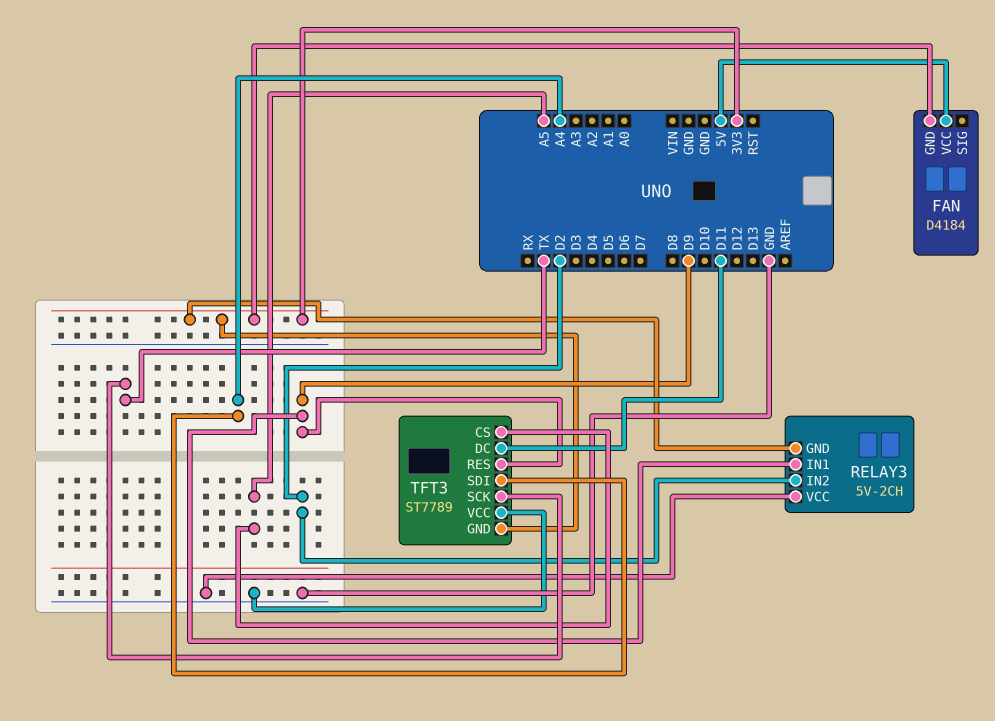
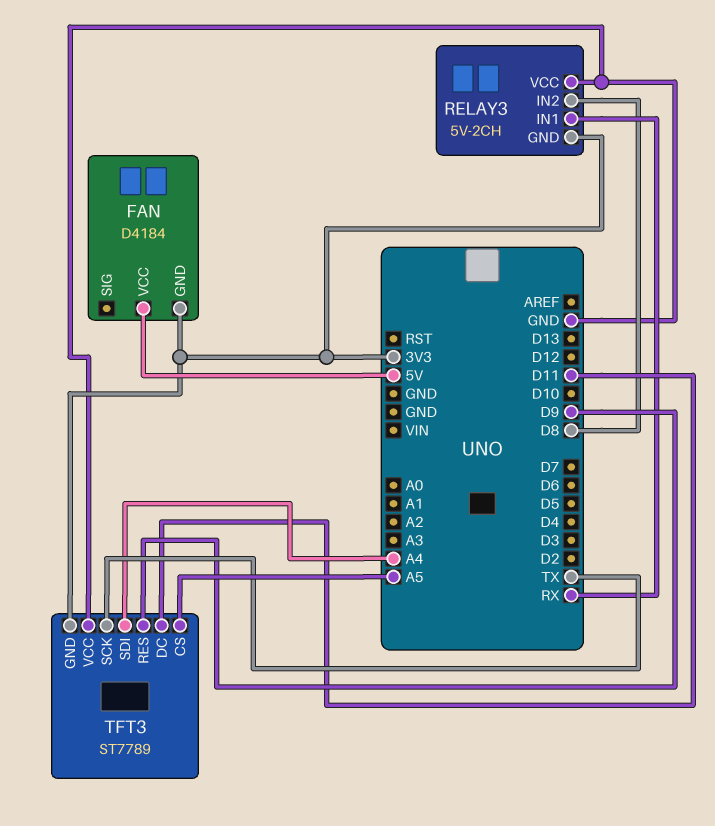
RELAY3 pin IN1: D9 -> RX
RELAY3 pin IN2: D2 -> D8

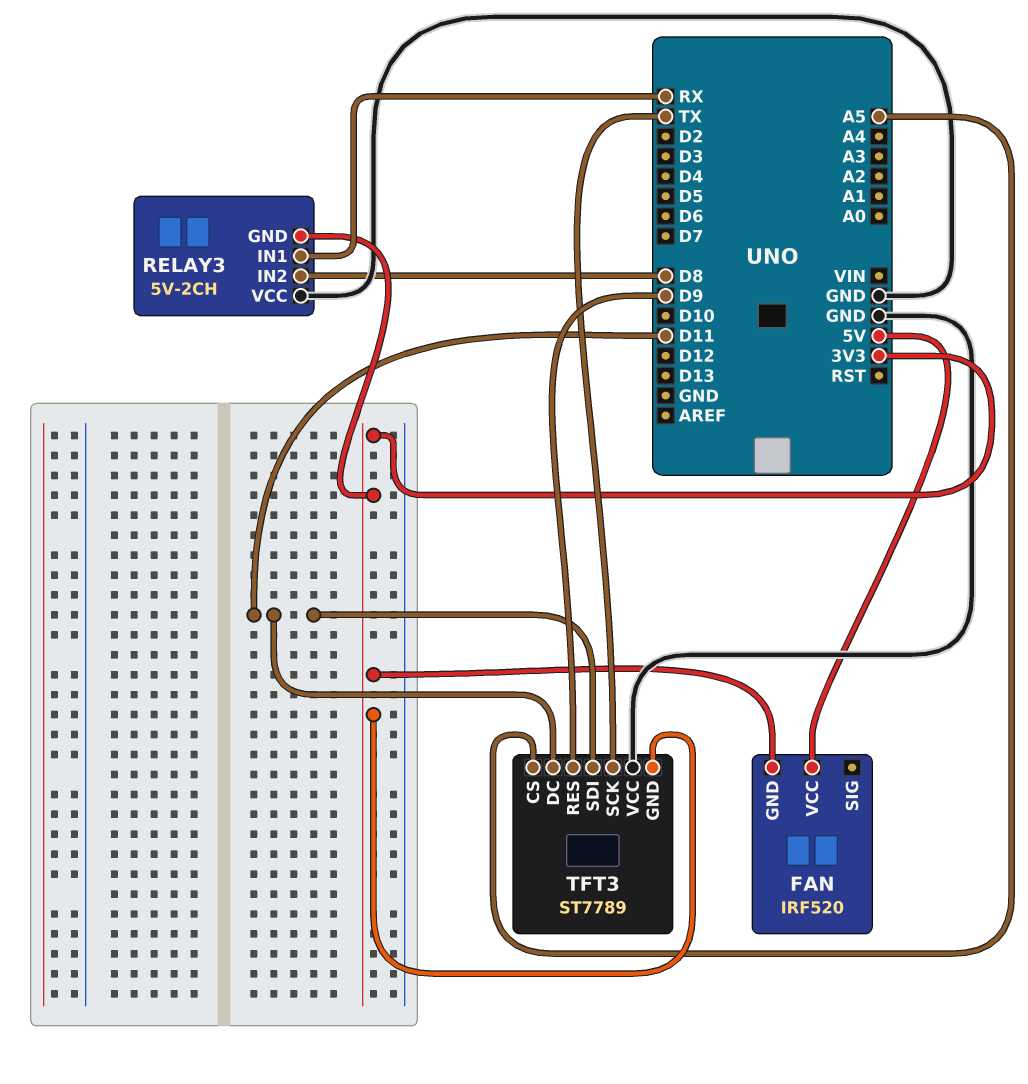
FAN: D4184 -> IRF520
TFT3 pin SDI: A4 -> D11

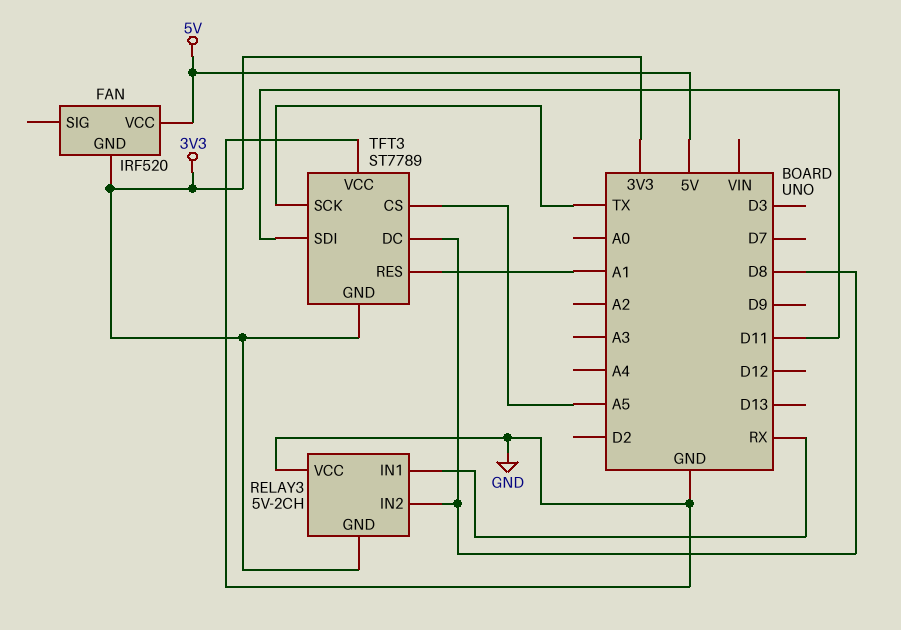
TFT3 pin DC: D11 -> D8
TFT3 pin RES: D9 -> A1

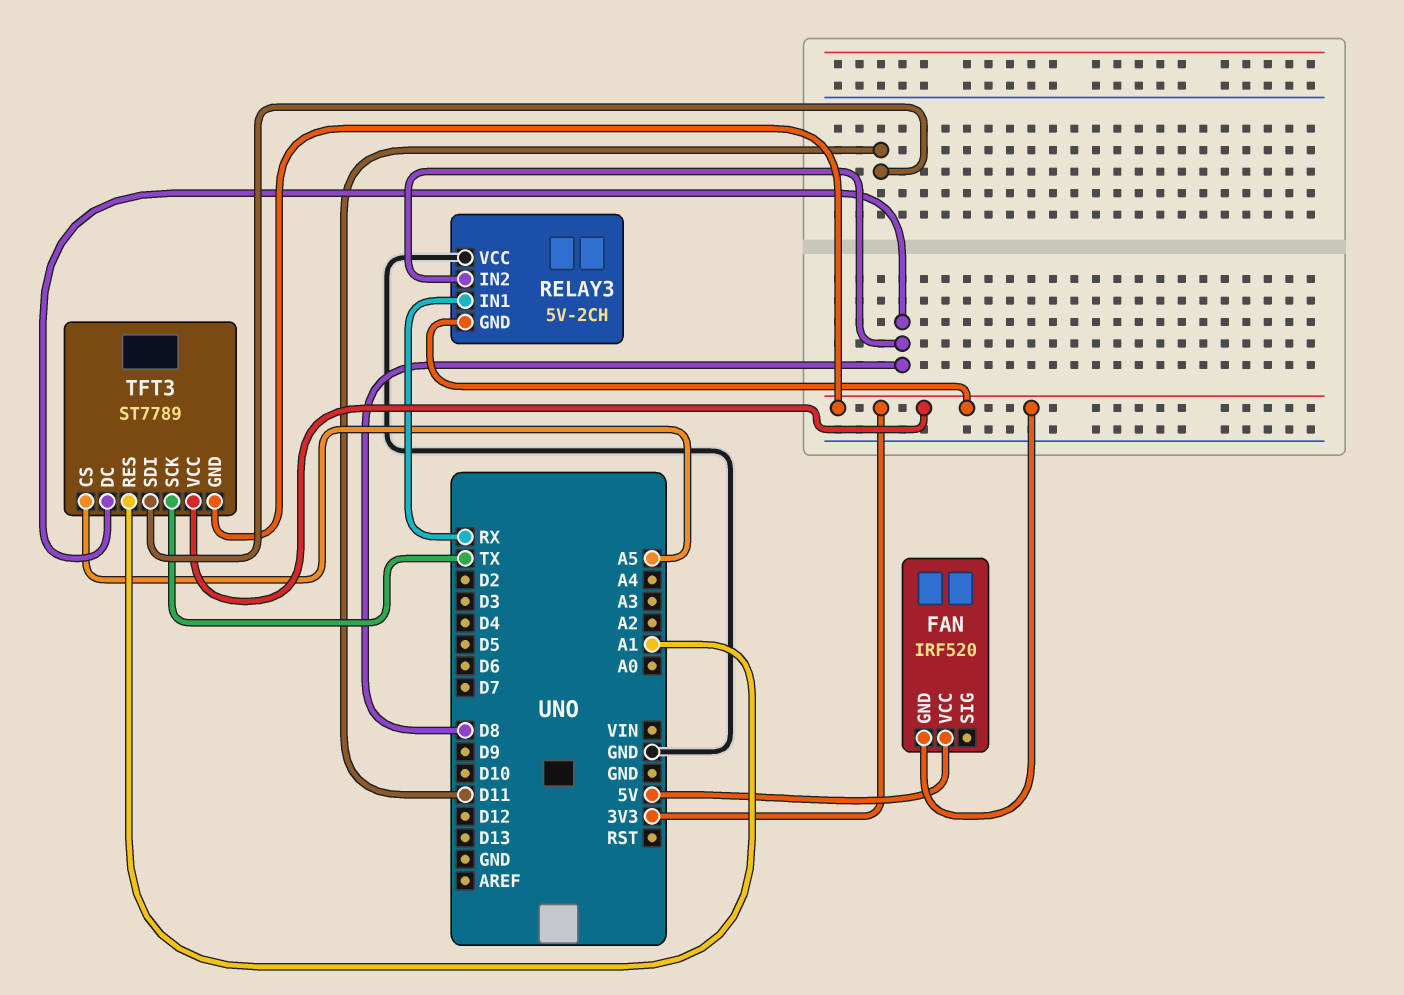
TFT3 pin VCC: GND -> 3V3

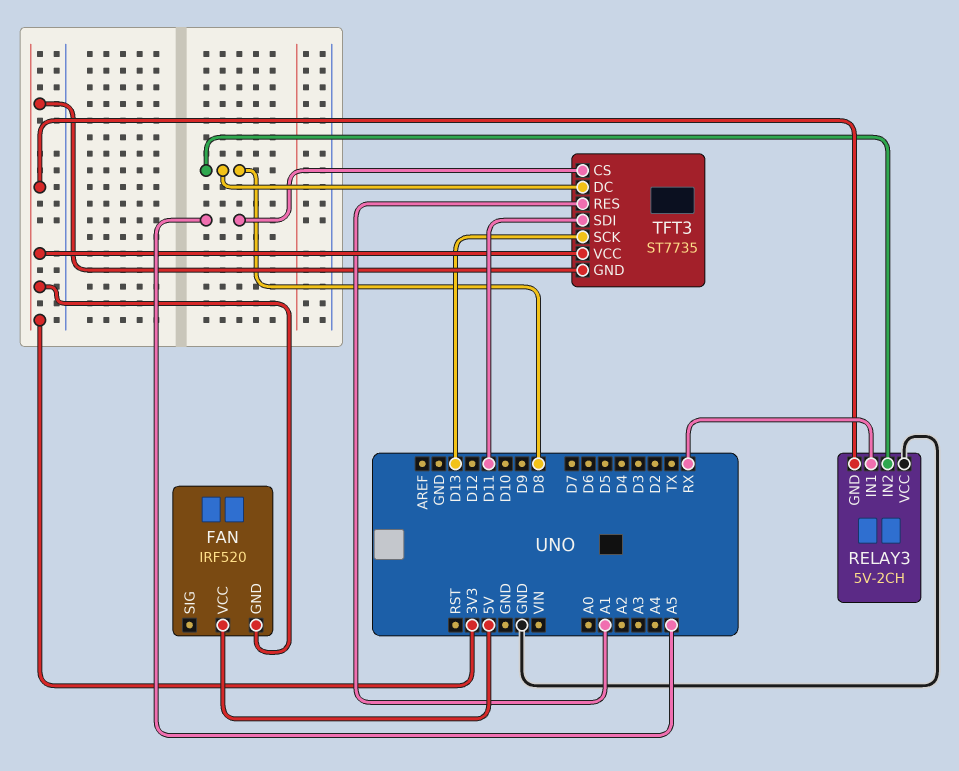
TFT3: ST7789 -> ST7735
TFT3 pin SCK: TX -> D13

